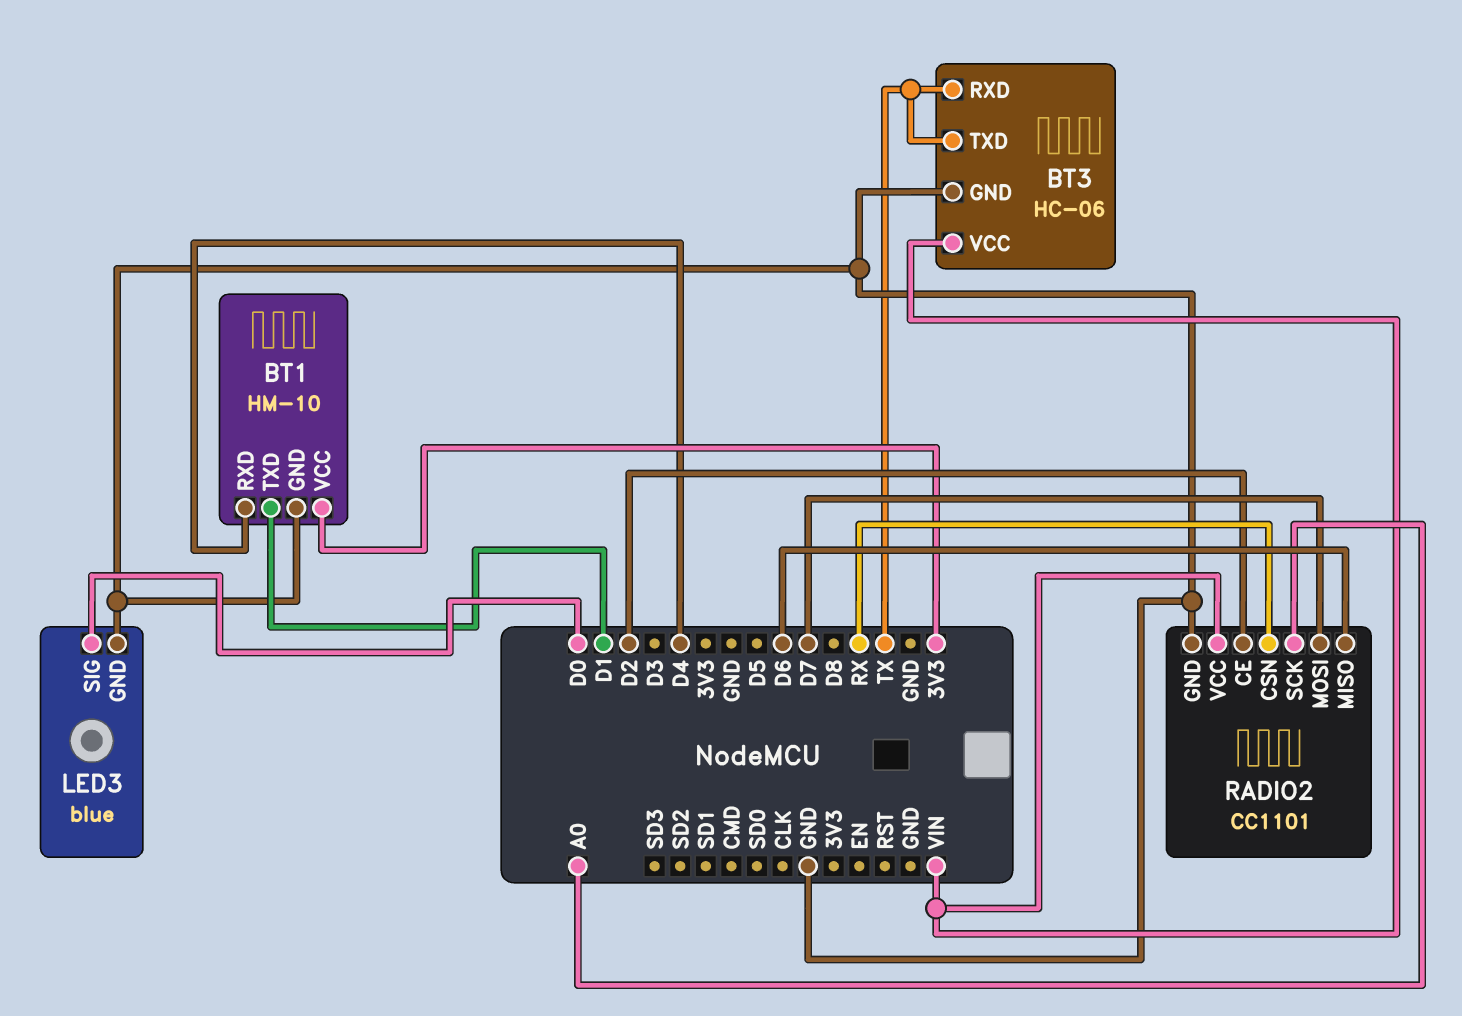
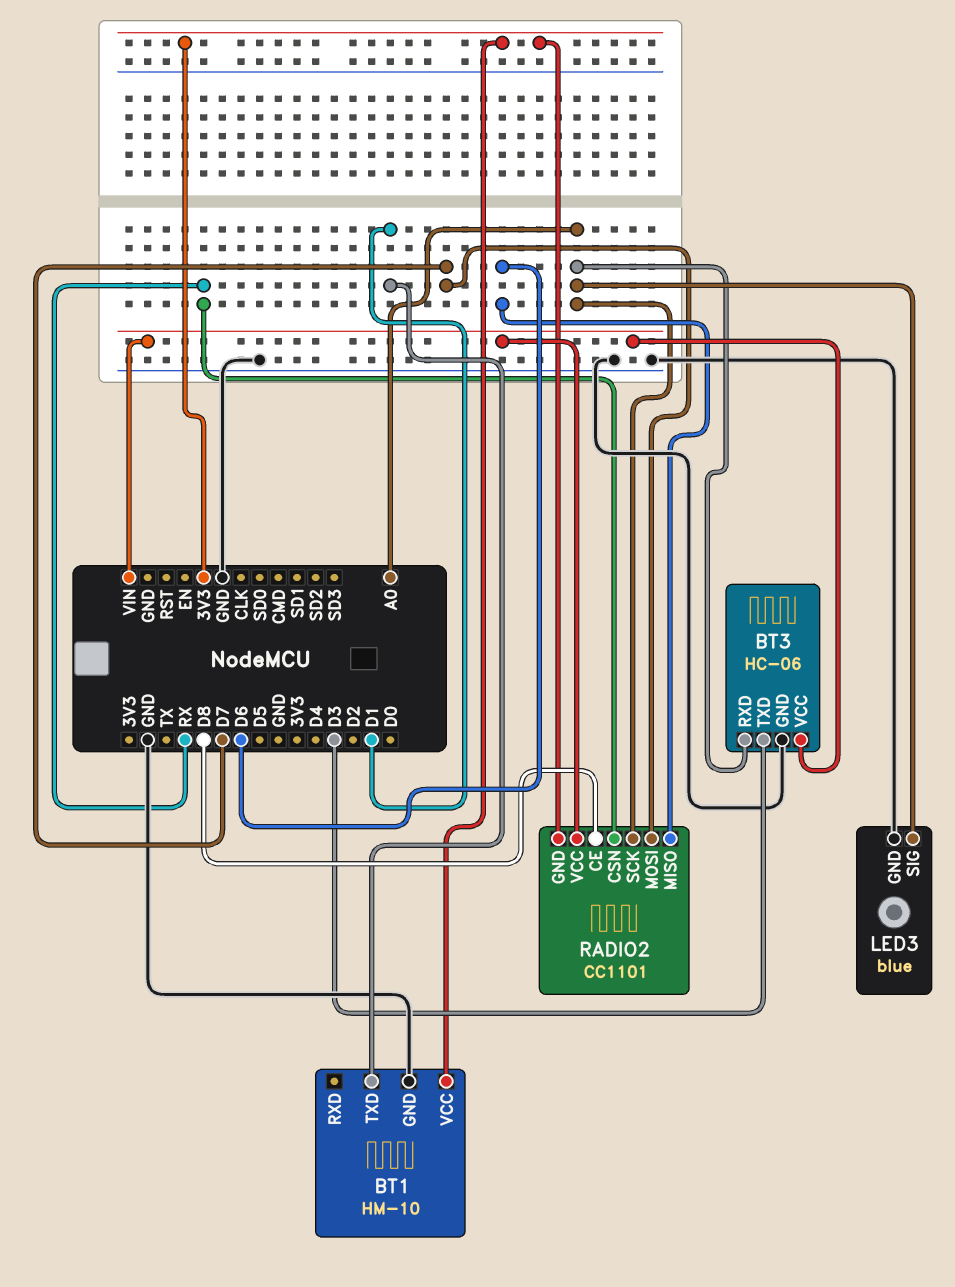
BT1 pin RXD: D4 -> none
BT3 pin RXD: TX -> A0
BT3 pin TXD: TX -> D3
LED3 pin SIG: D0 -> A0
RADIO2 pin CE: D2 -> D8
RADIO2 pin GND: GND -> 3V3

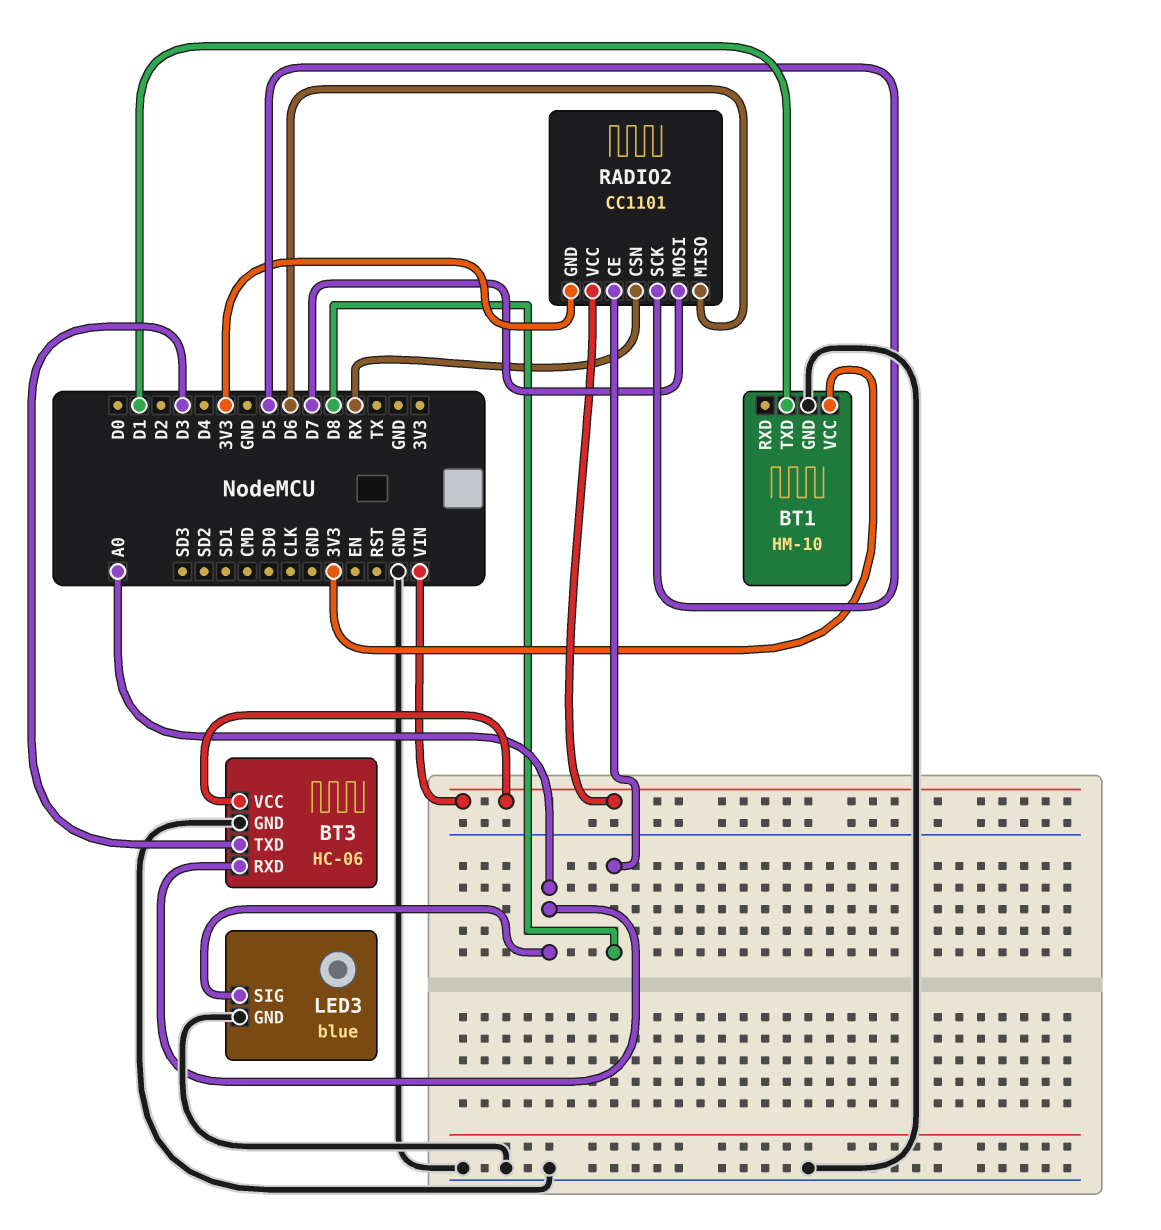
RADIO2 pin SCK: A0 -> D5

